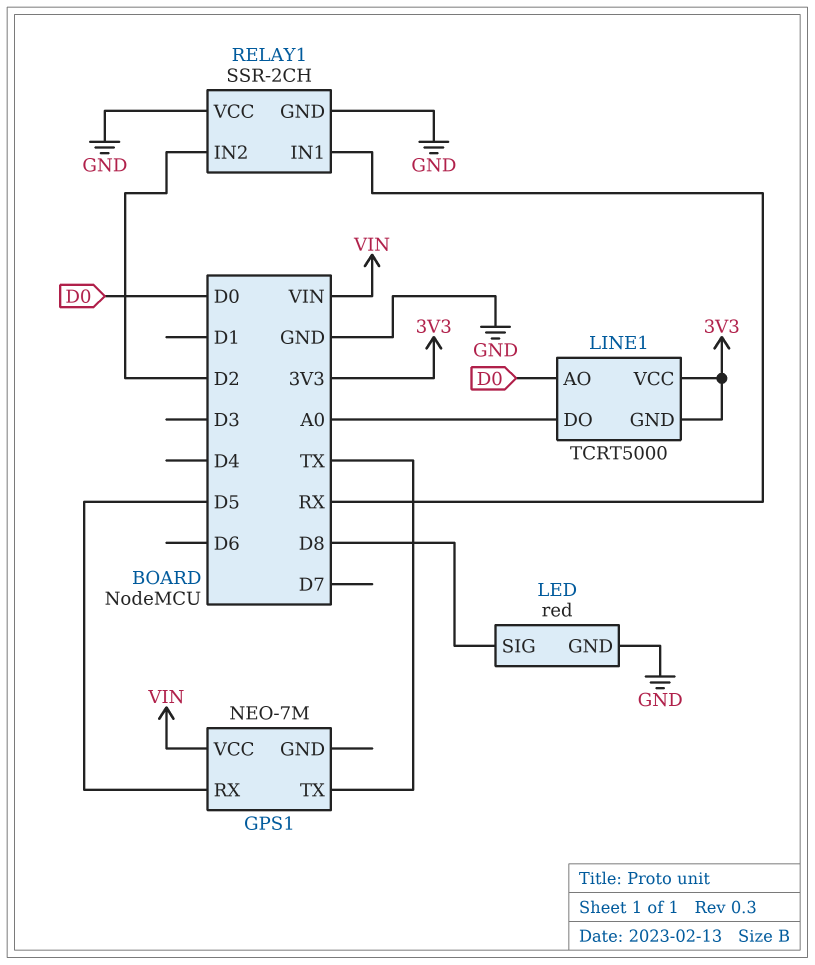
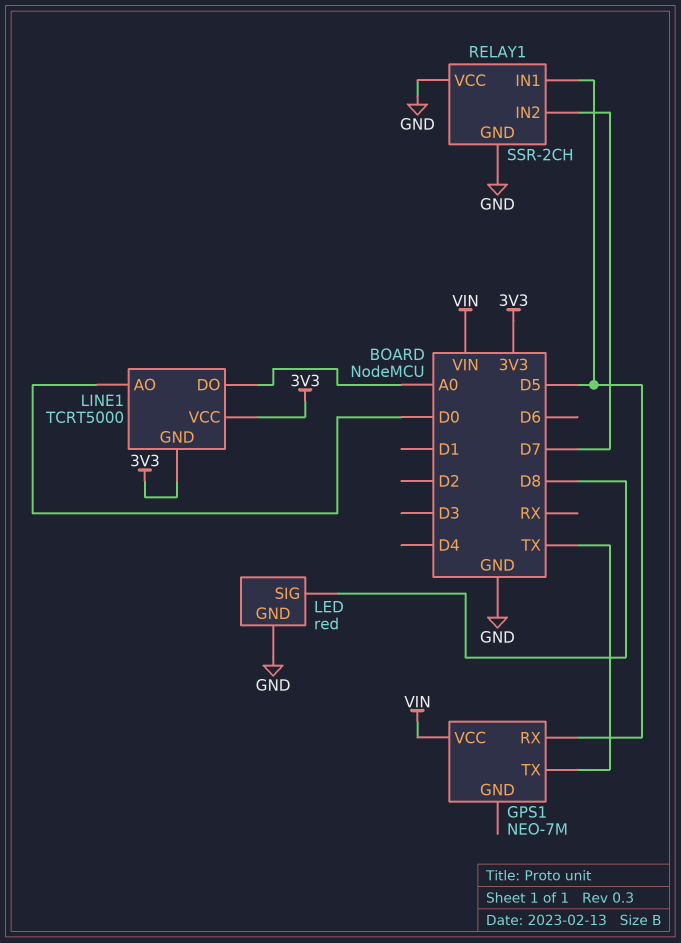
RELAY1 pin IN1: RX -> D5
RELAY1 pin IN2: D2 -> D7

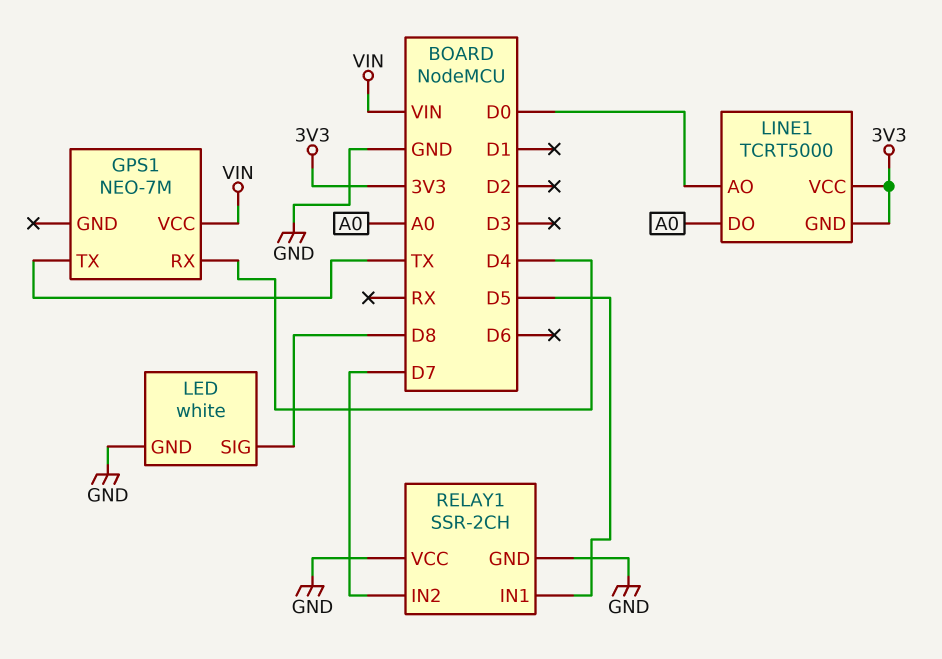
GPS1 pin RX: D5 -> D4
LED: red -> white

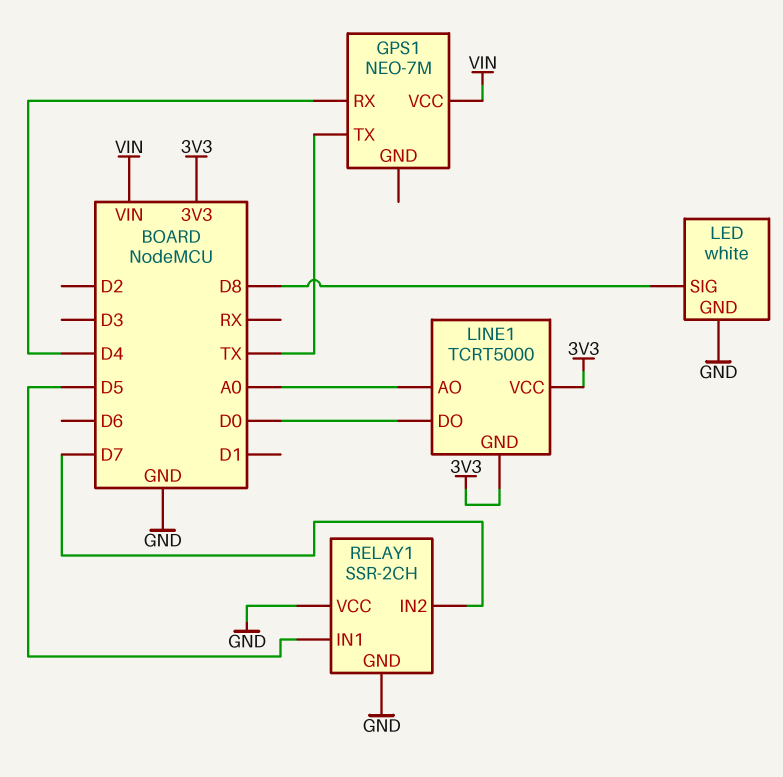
LINE1 pin AO: D0 -> A0
LINE1 pin DO: A0 -> D0

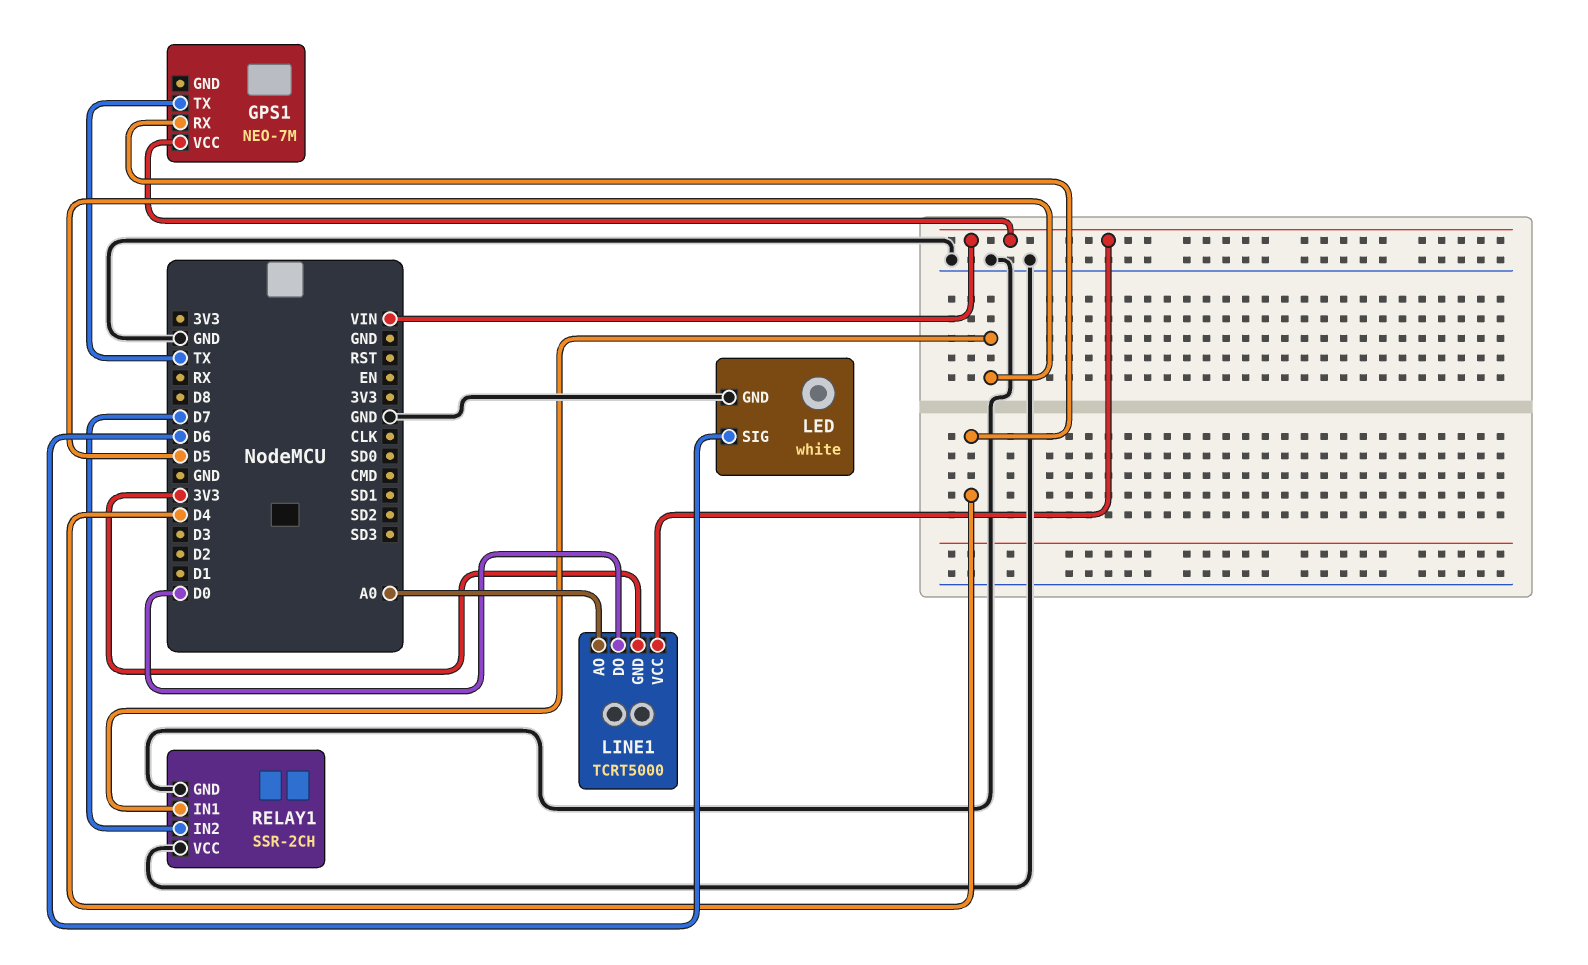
LED pin SIG: D8 -> D6
LINE1 pin VCC: 3V3 -> VIN

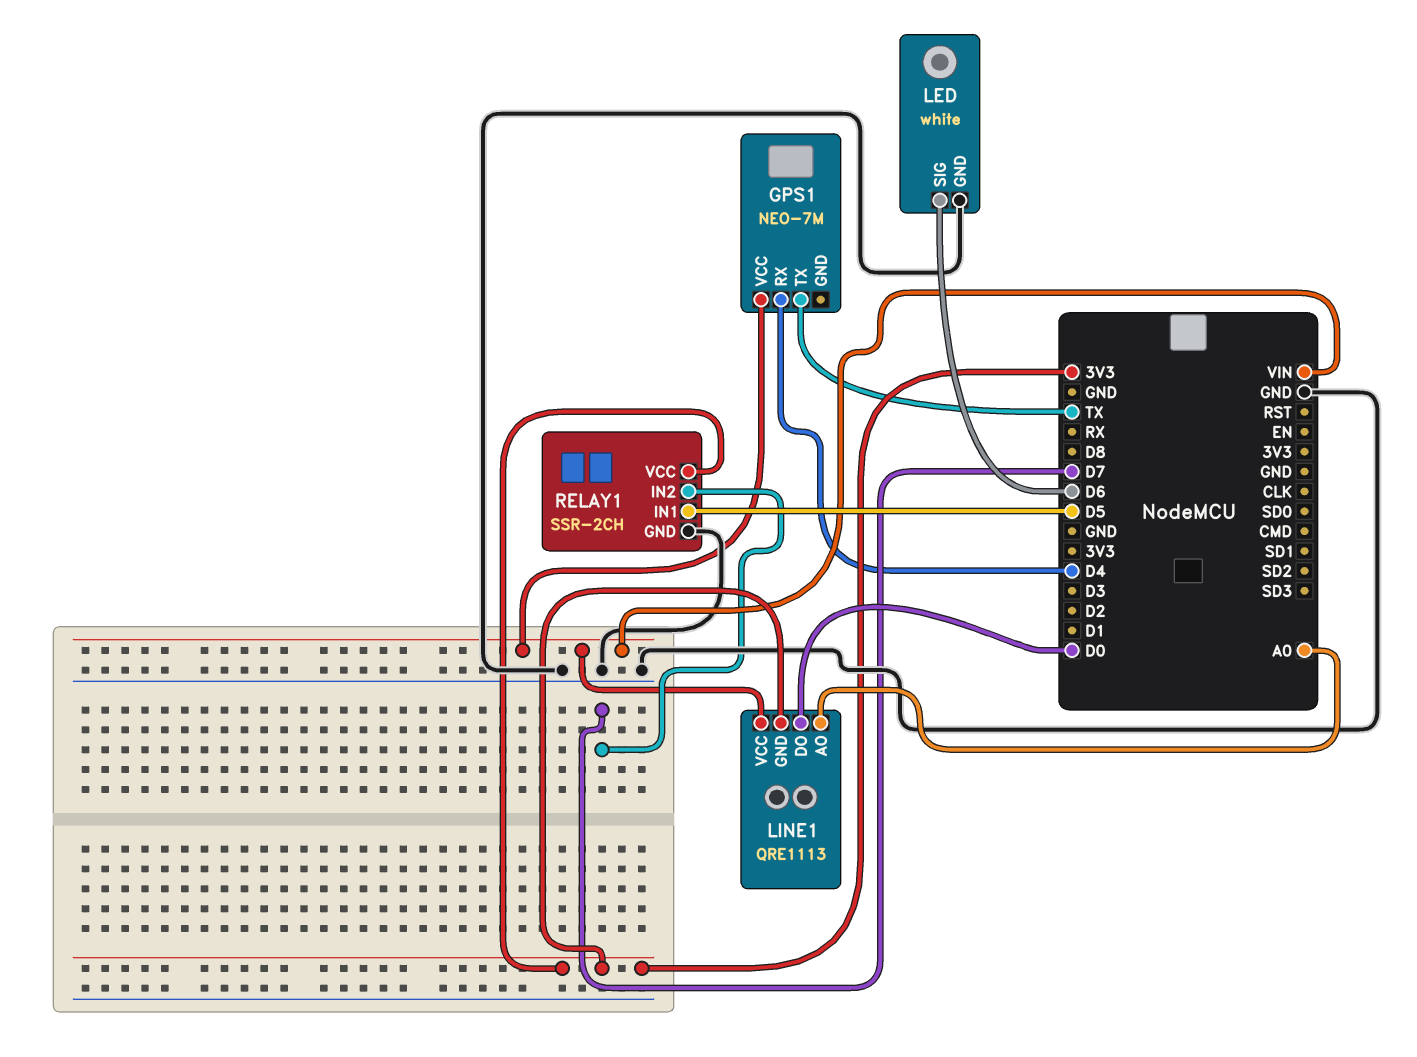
LINE1: TCRT5000 -> QRE1113
RELAY1 pin VCC: GND -> 3V3

